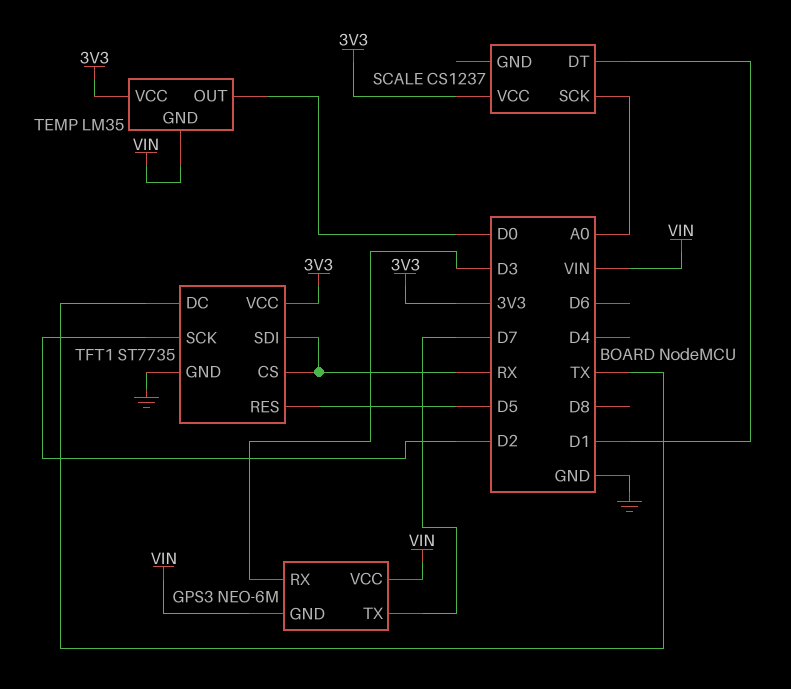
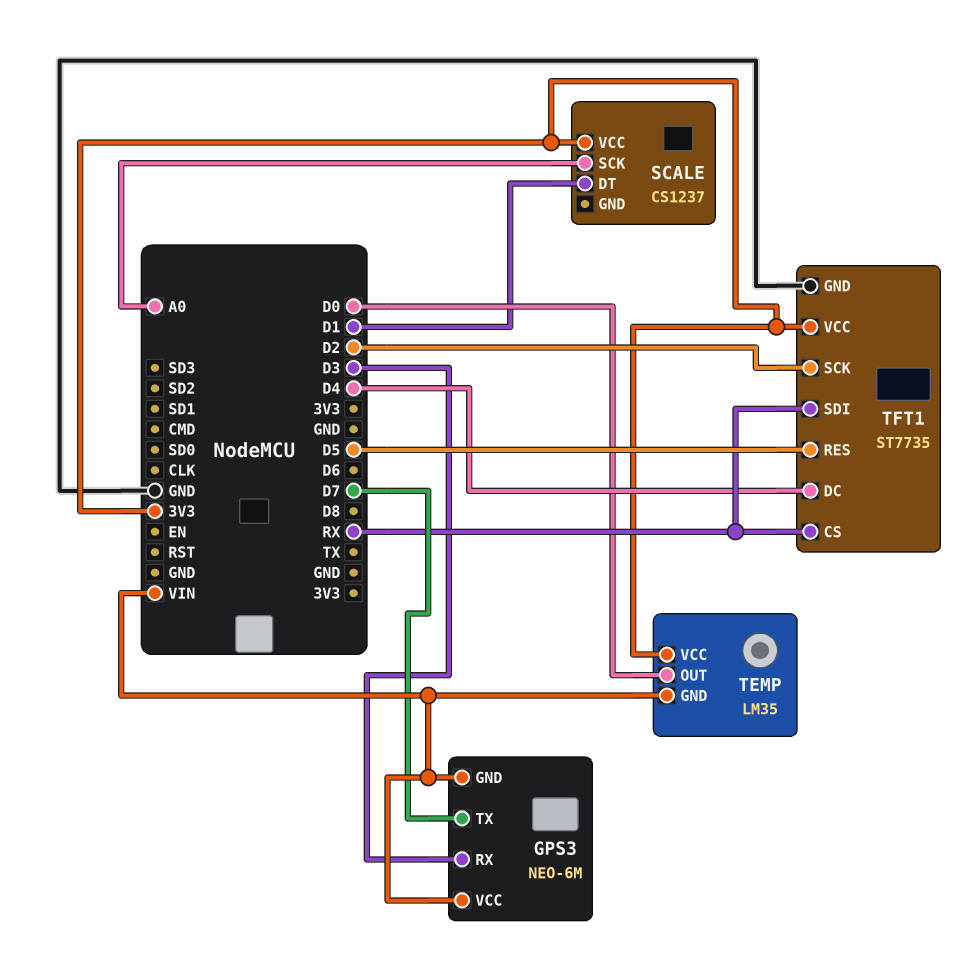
TFT1 pin DC: TX -> D4

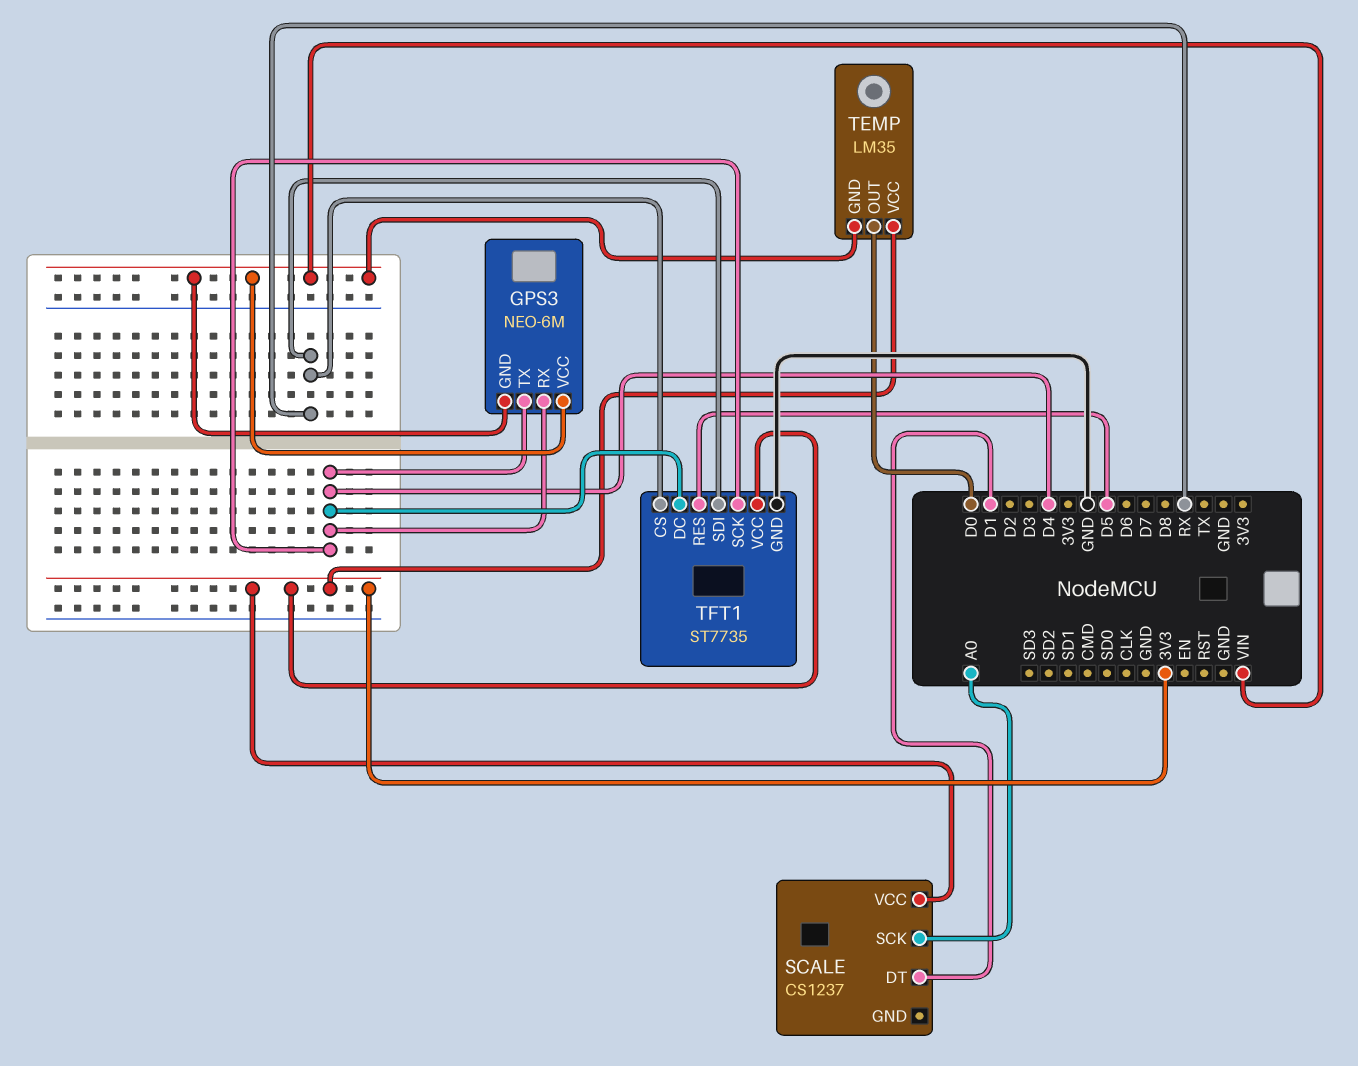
GPS3 pin RX: D3 -> D4
GPS3 pin TX: D7 -> D4
TFT1 pin SCK: D2 -> D4

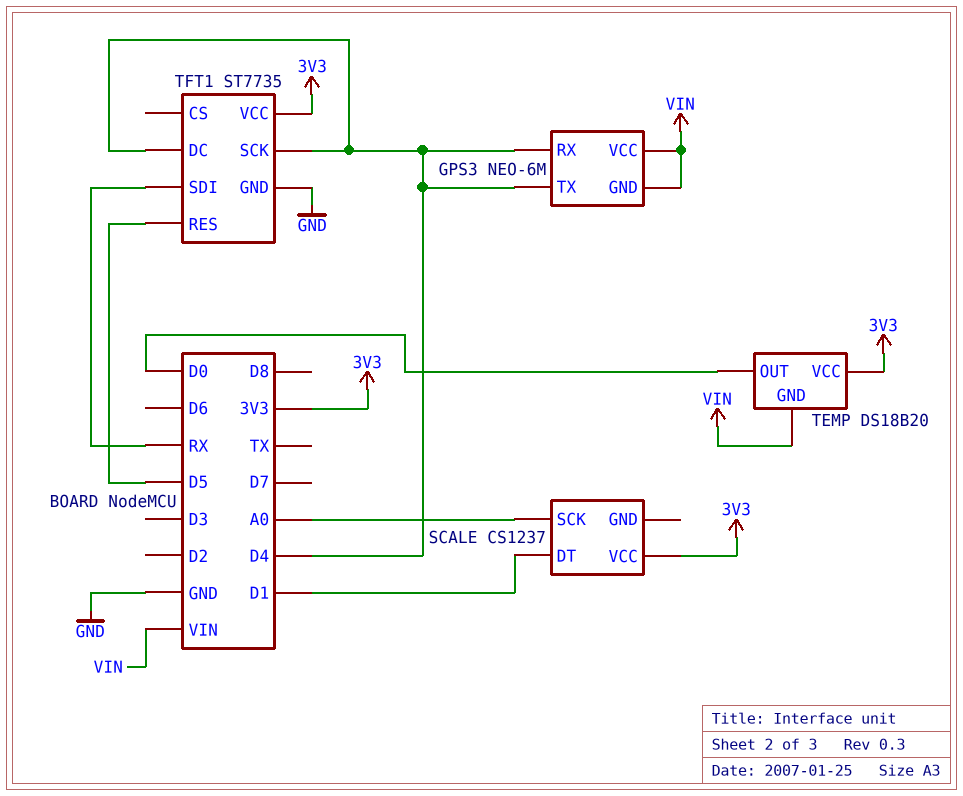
TEMP: LM35 -> DS18B20
TFT1 pin CS: RX -> none

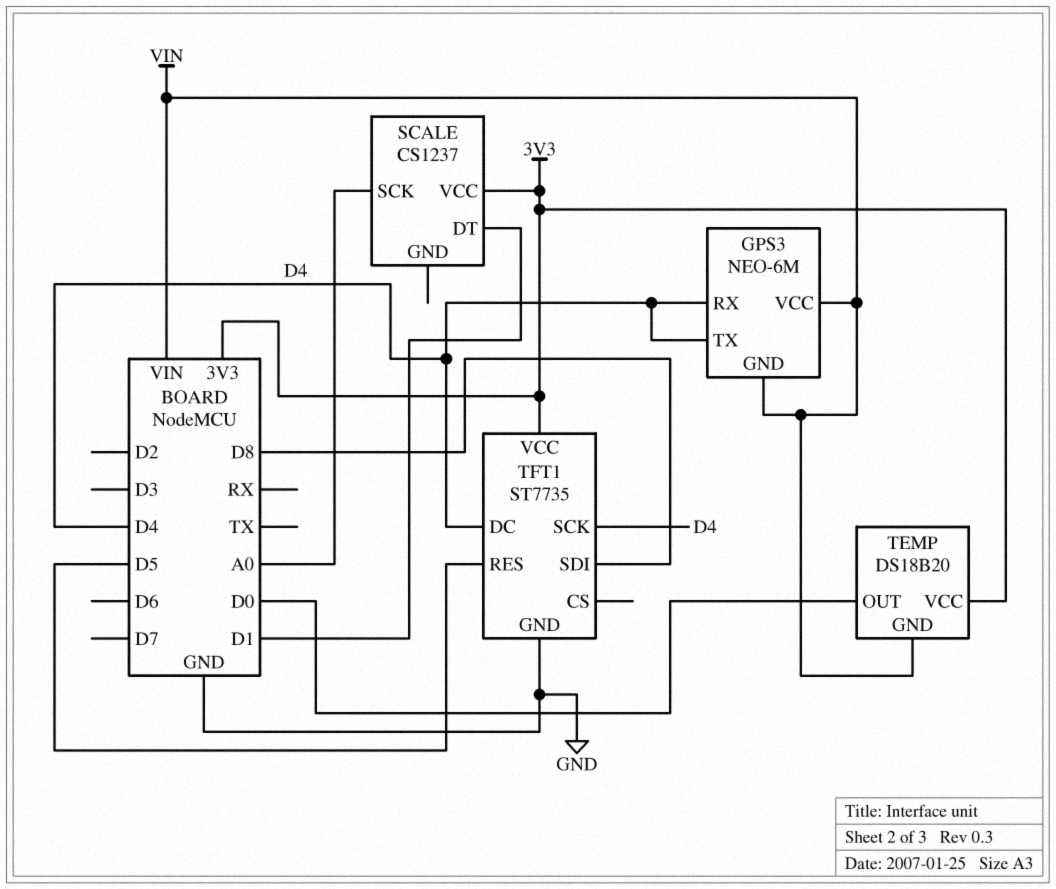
TFT1 pin SDI: RX -> D8

